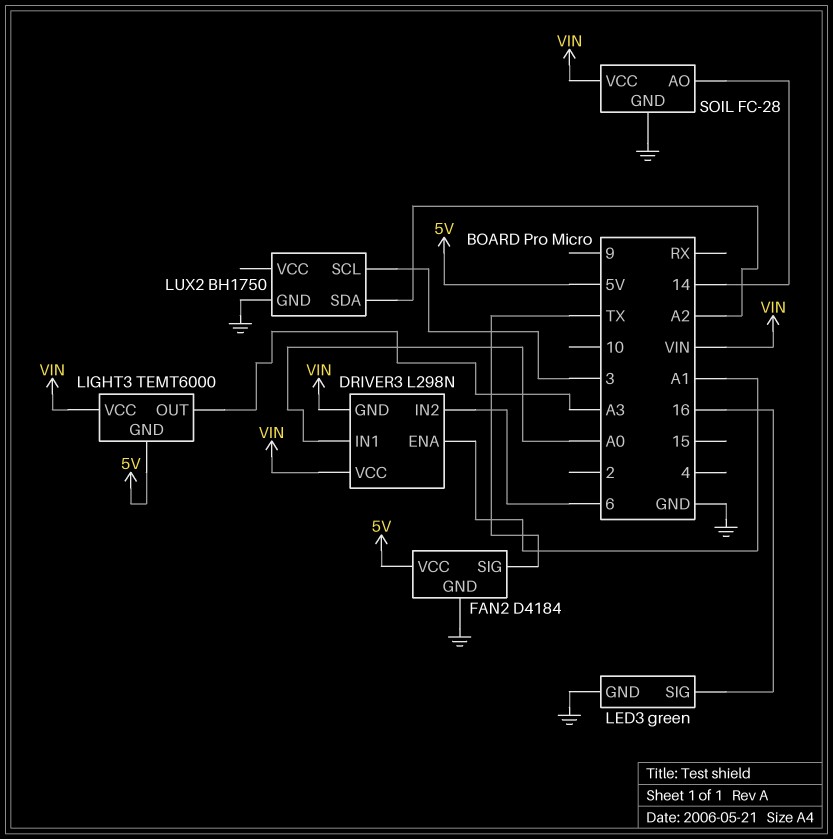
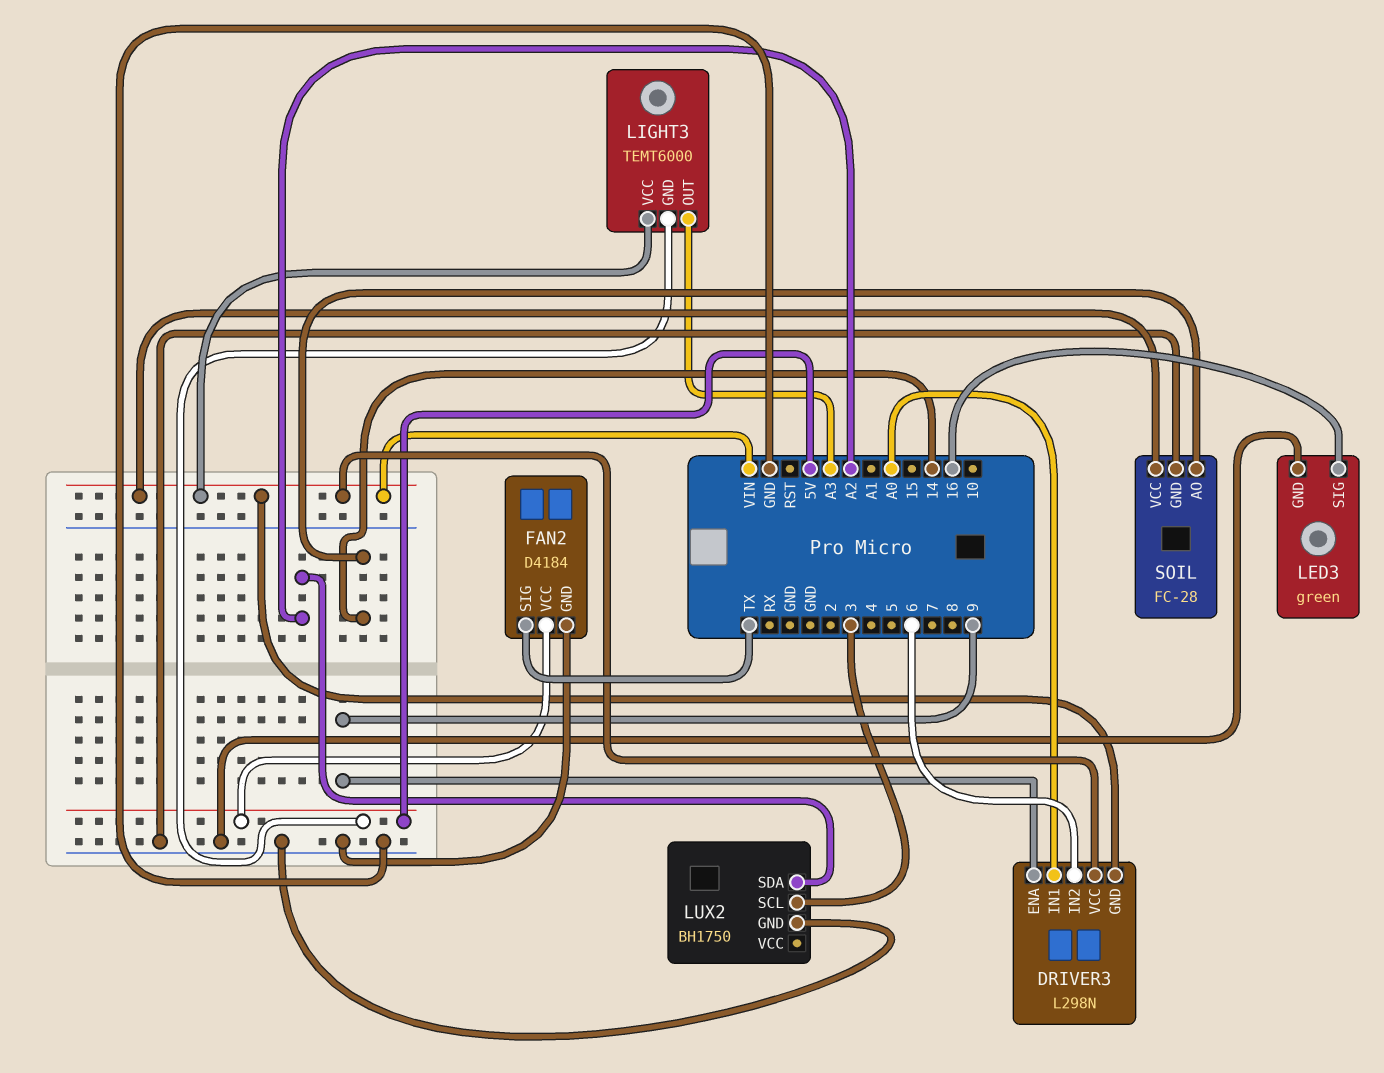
DRIVER3 pin ENA: A1 -> 9

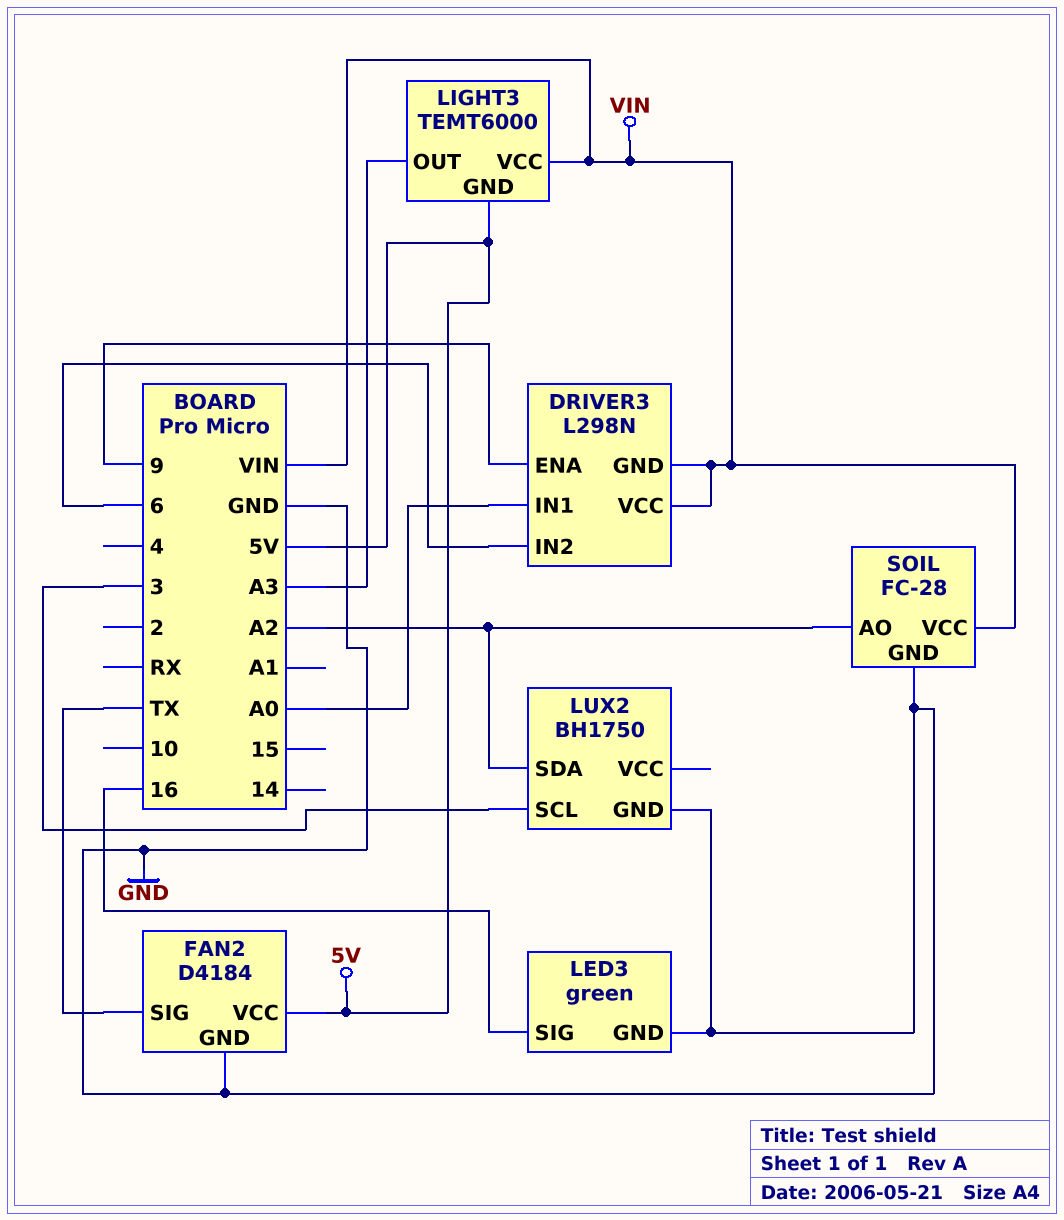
SOIL pin AO: 14 -> A2

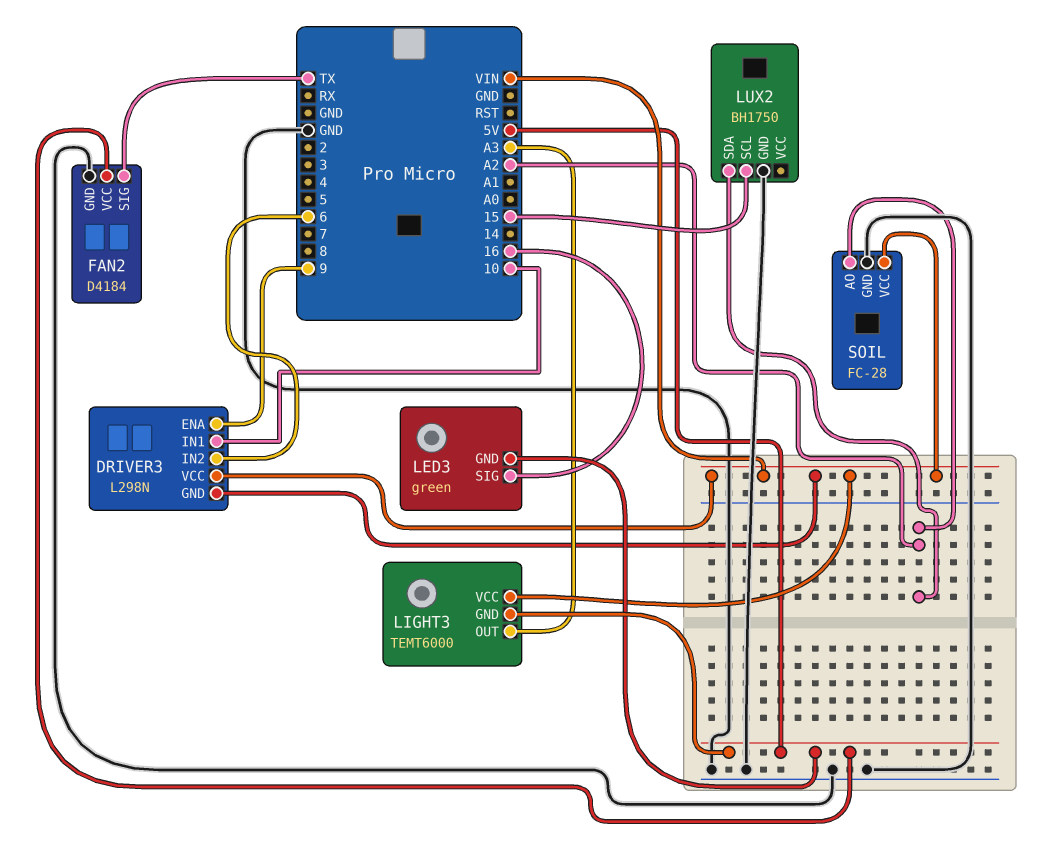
DRIVER3 pin IN1: A0 -> 10
LED3 pin GND: GND -> 5V
LUX2 pin SCL: 3 -> 15

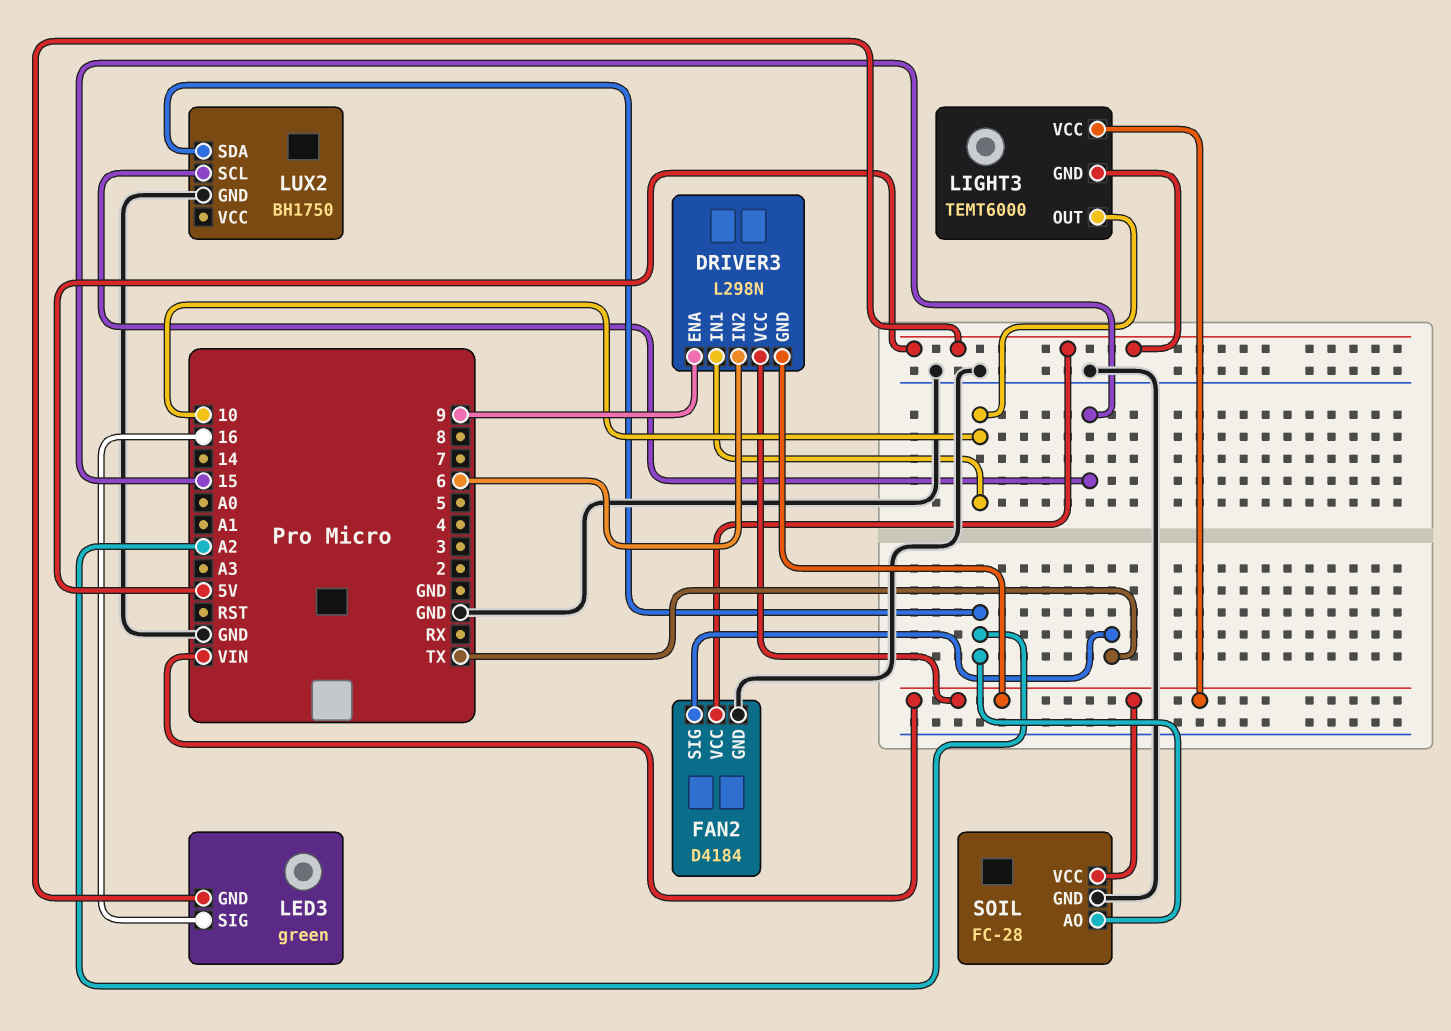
LIGHT3 pin OUT: A3 -> 10

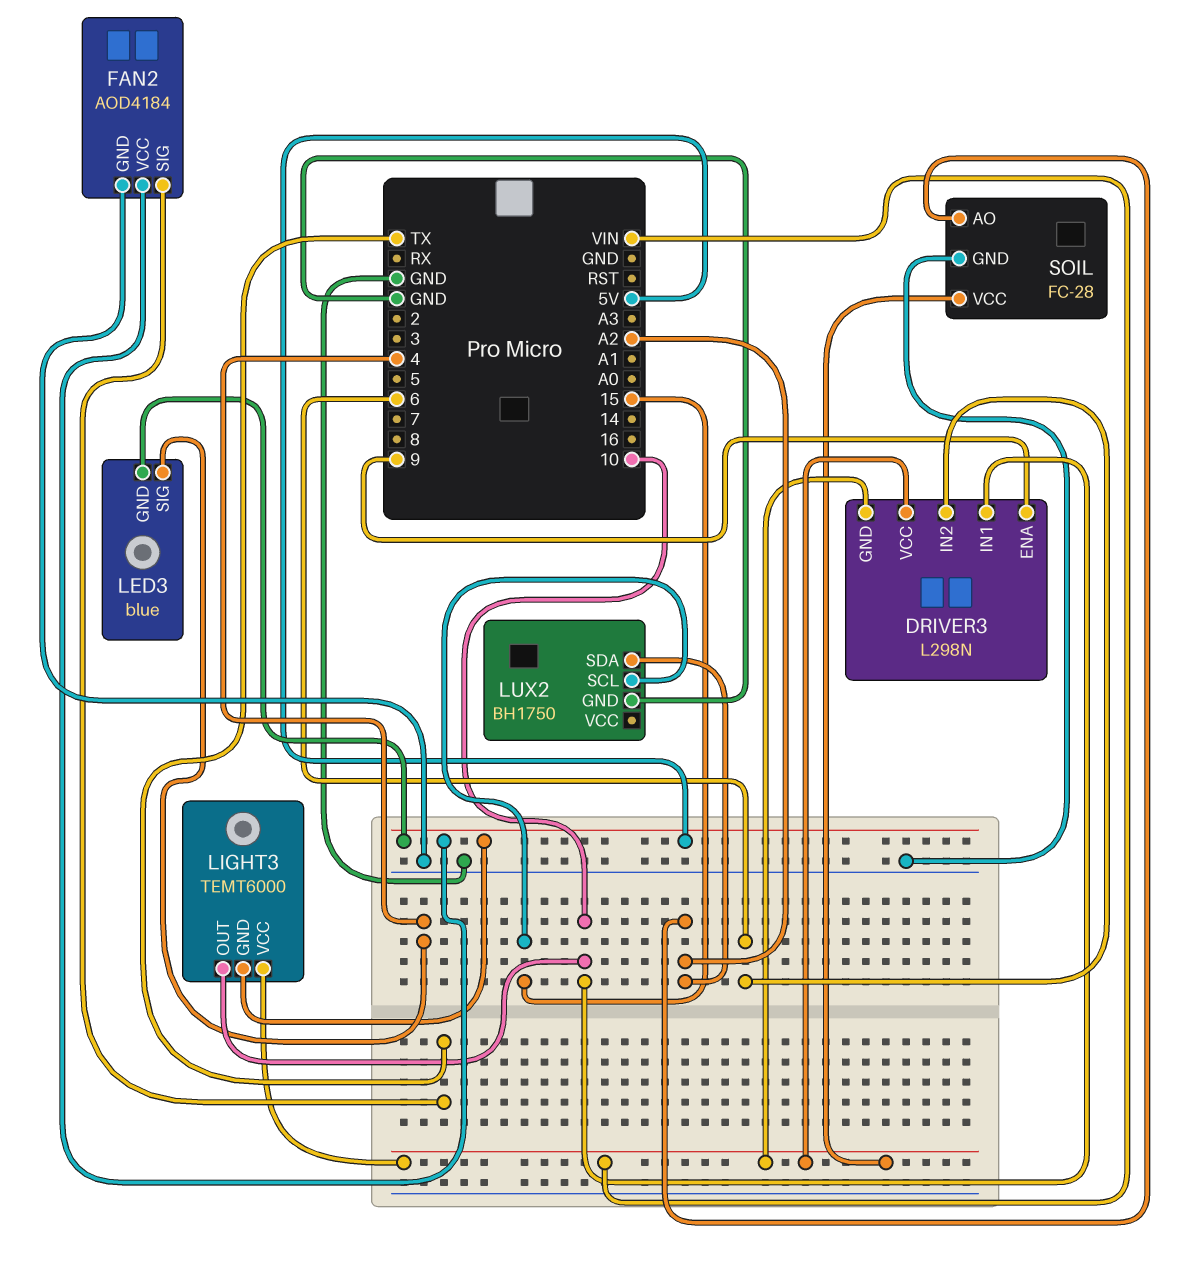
FAN2: D4184 -> AOD4184
LED3: green -> blue
LED3 pin SIG: 16 -> 4

